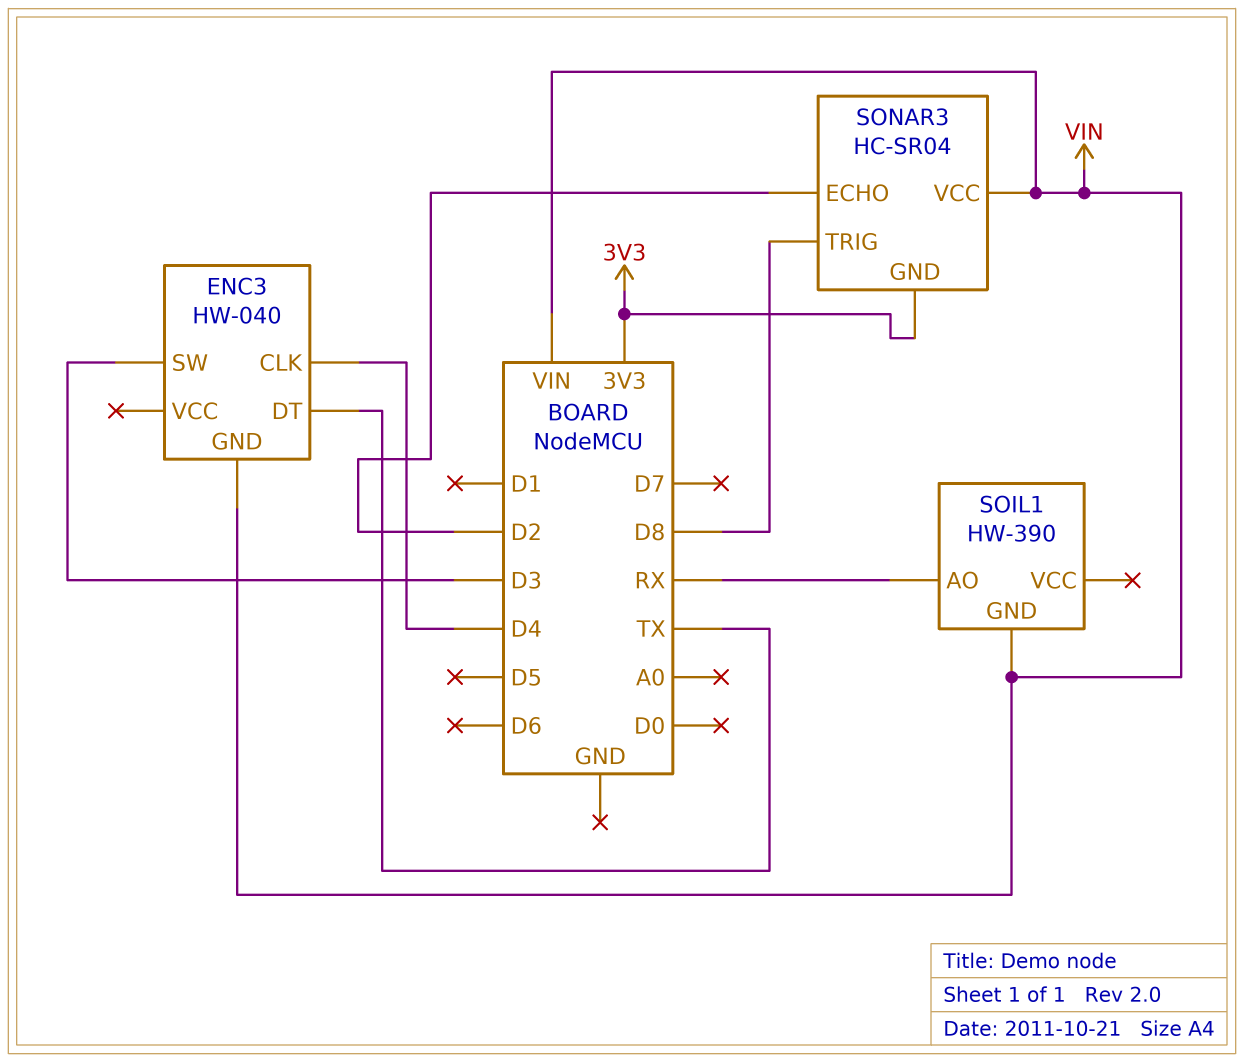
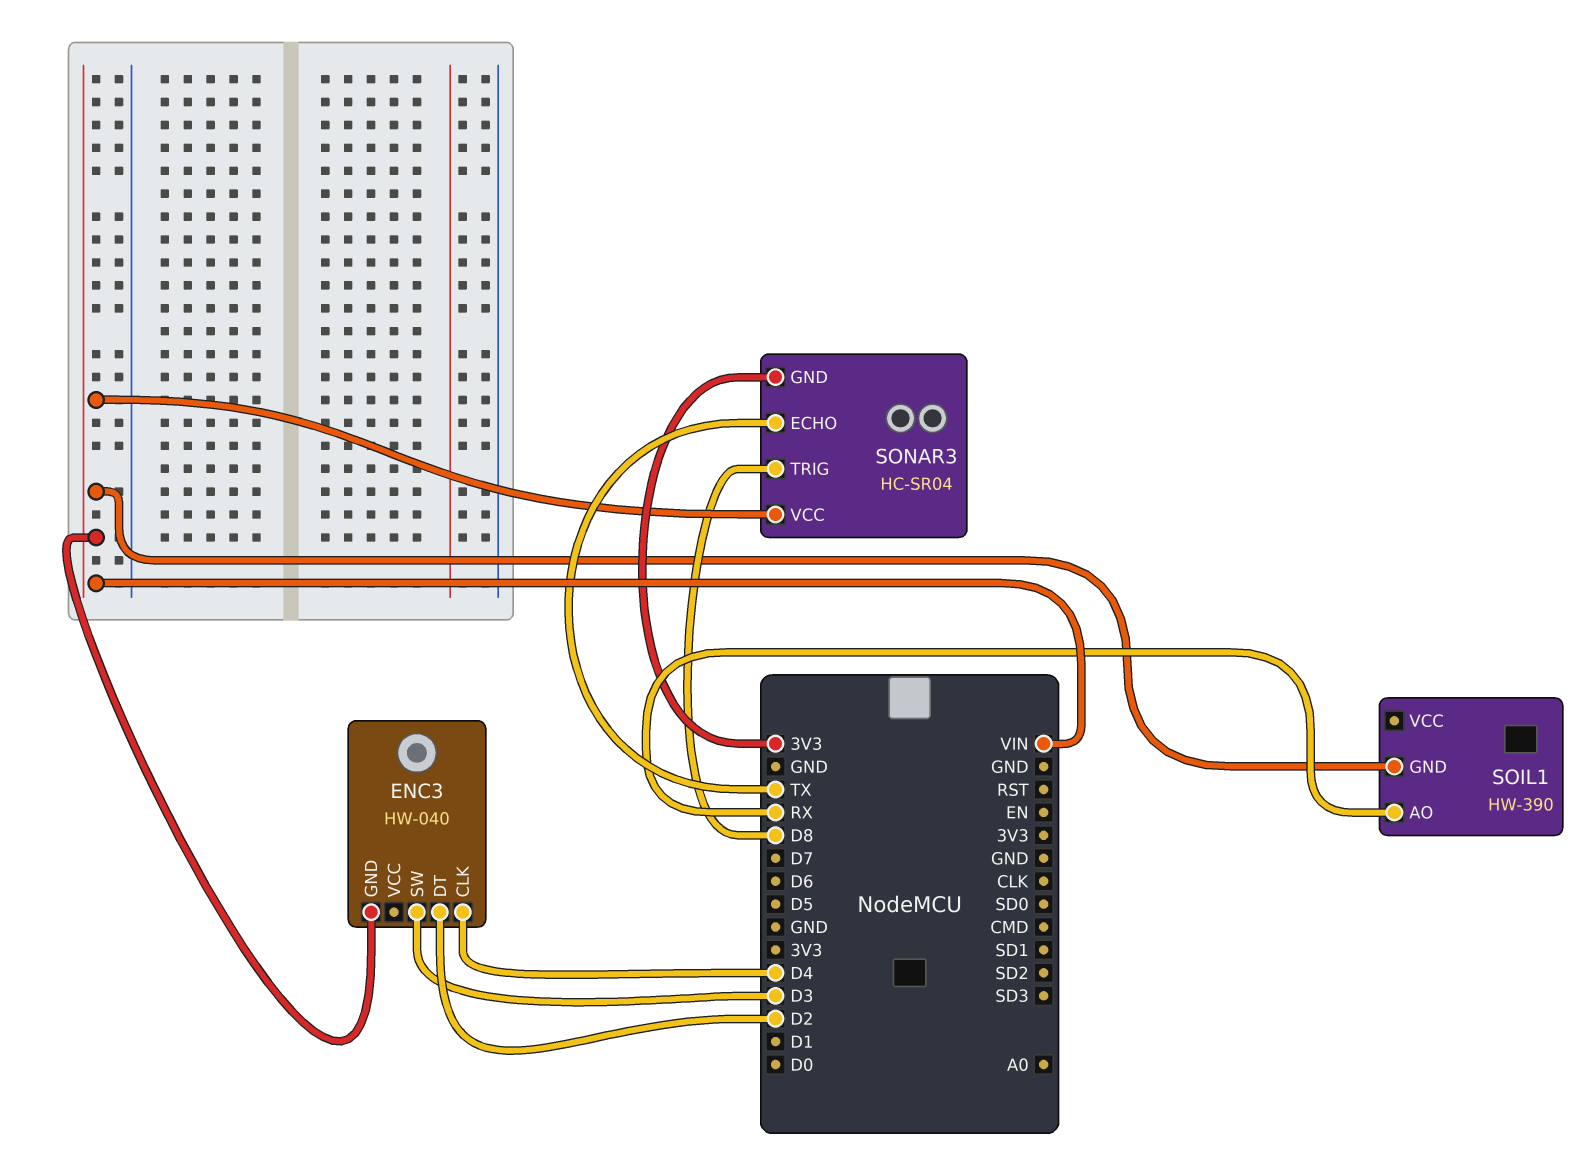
ENC3 pin DT: TX -> D2
SONAR3 pin ECHO: D2 -> TX

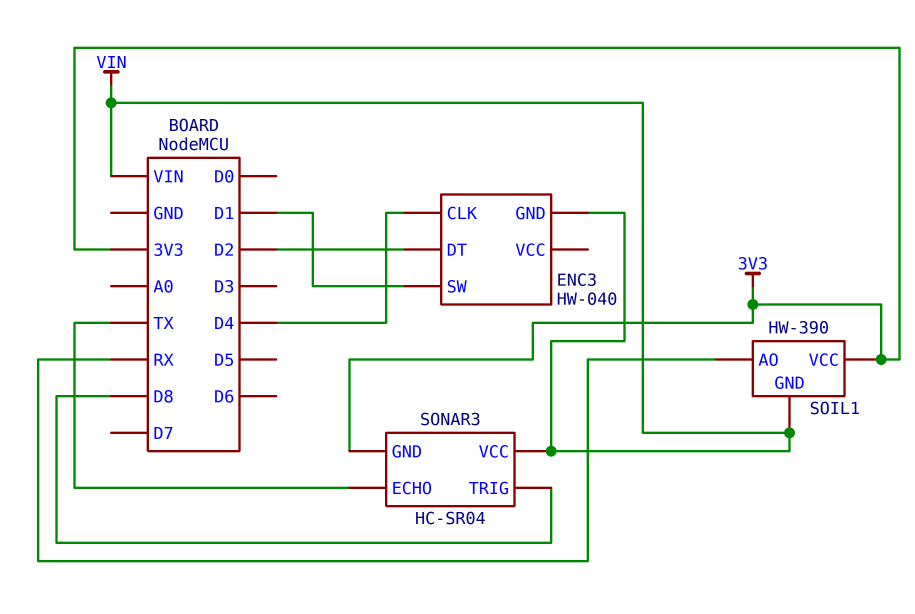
ENC3 pin SW: D3 -> D1
SOIL1 pin VCC: none -> 3V3

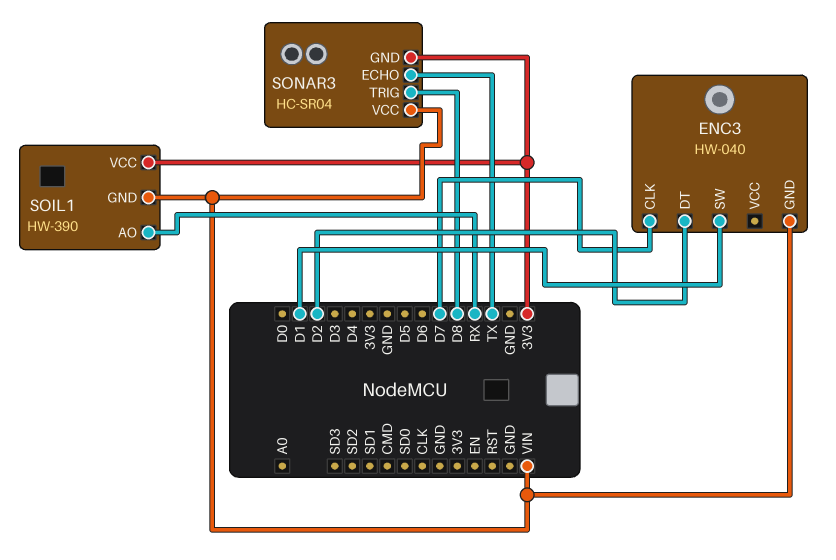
ENC3 pin CLK: D4 -> D7

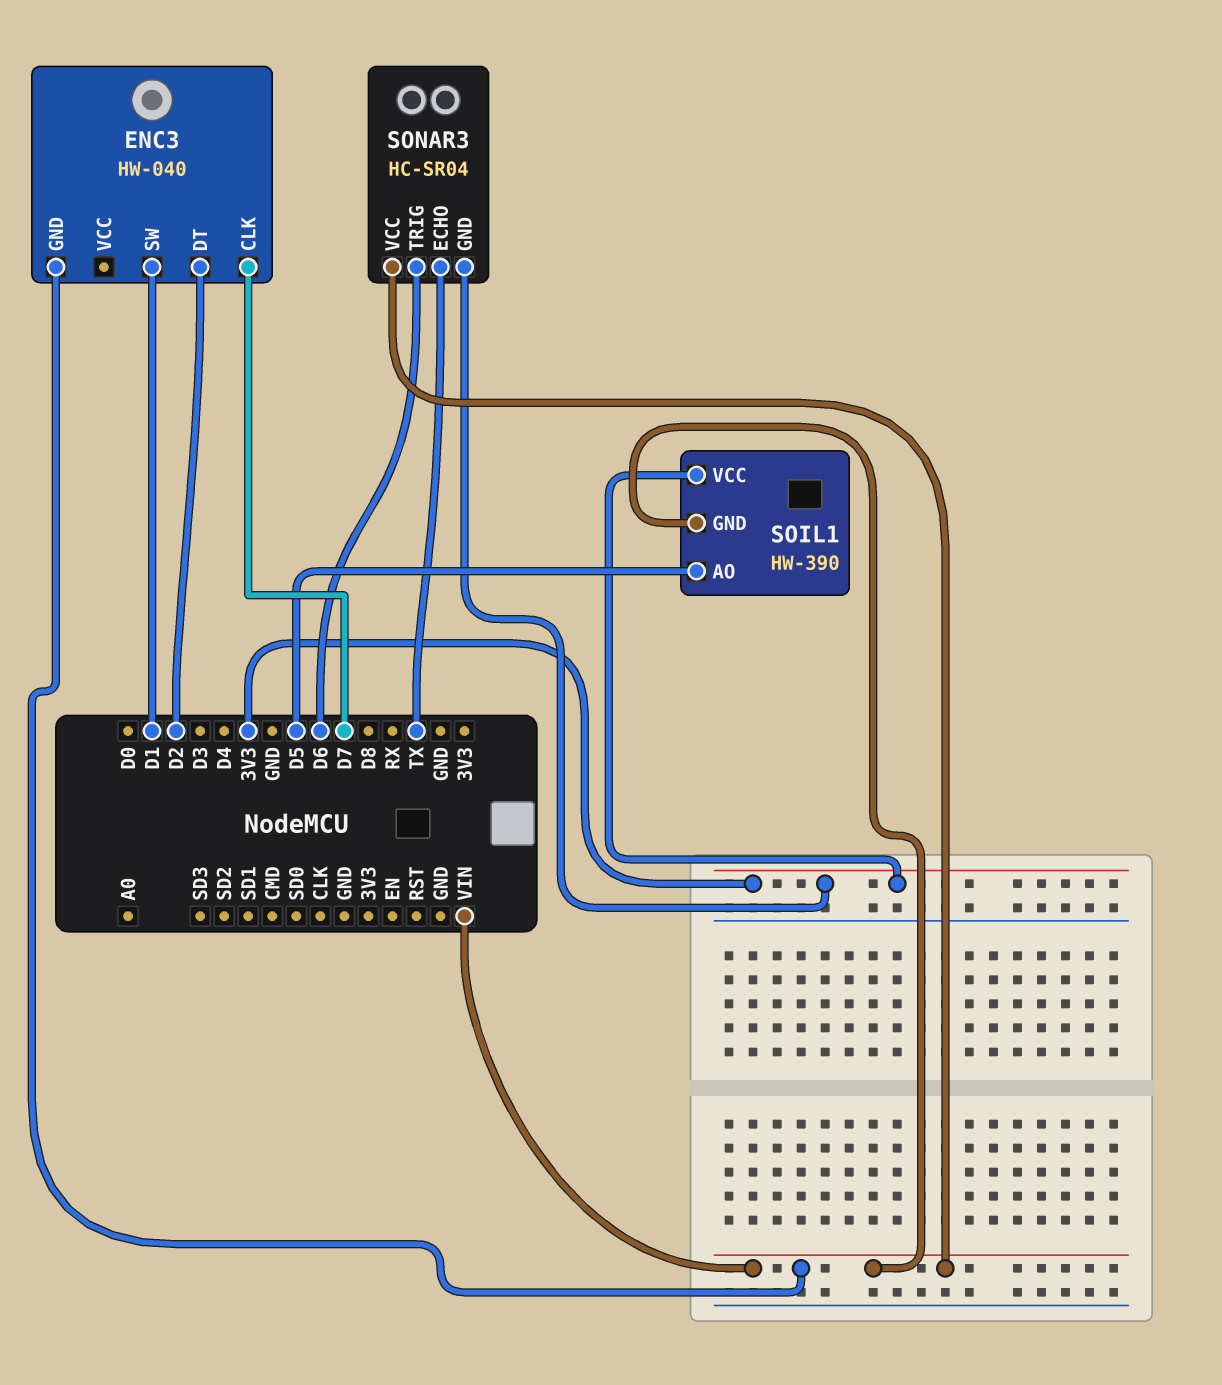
SOIL1 pin AO: RX -> D5
SONAR3 pin TRIG: D8 -> D6

